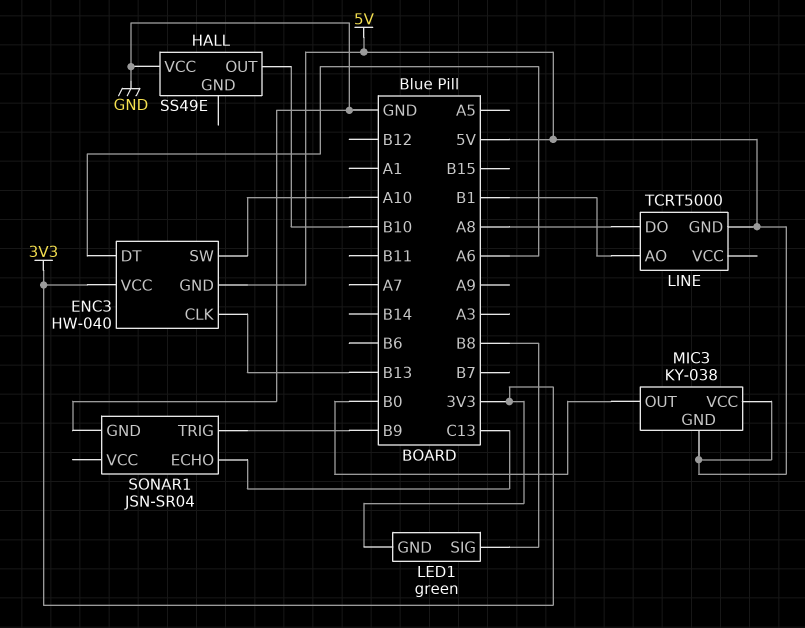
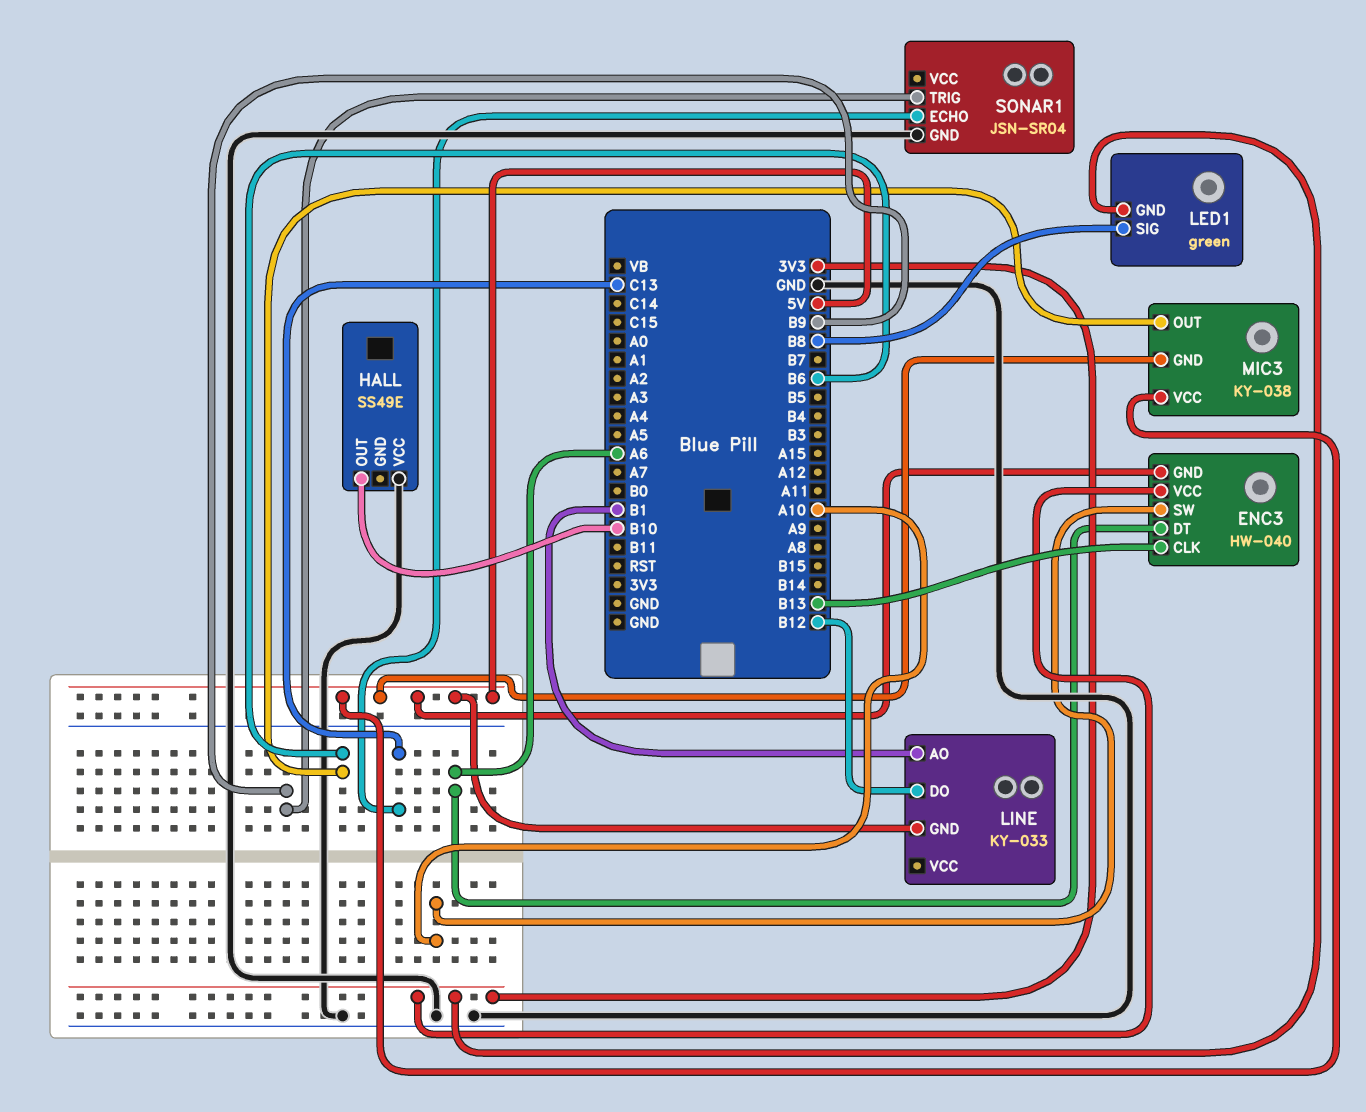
LINE: TCRT5000 -> KY-033
LINE pin DO: A8 -> B12
MIC3 pin OUT: B0 -> B6

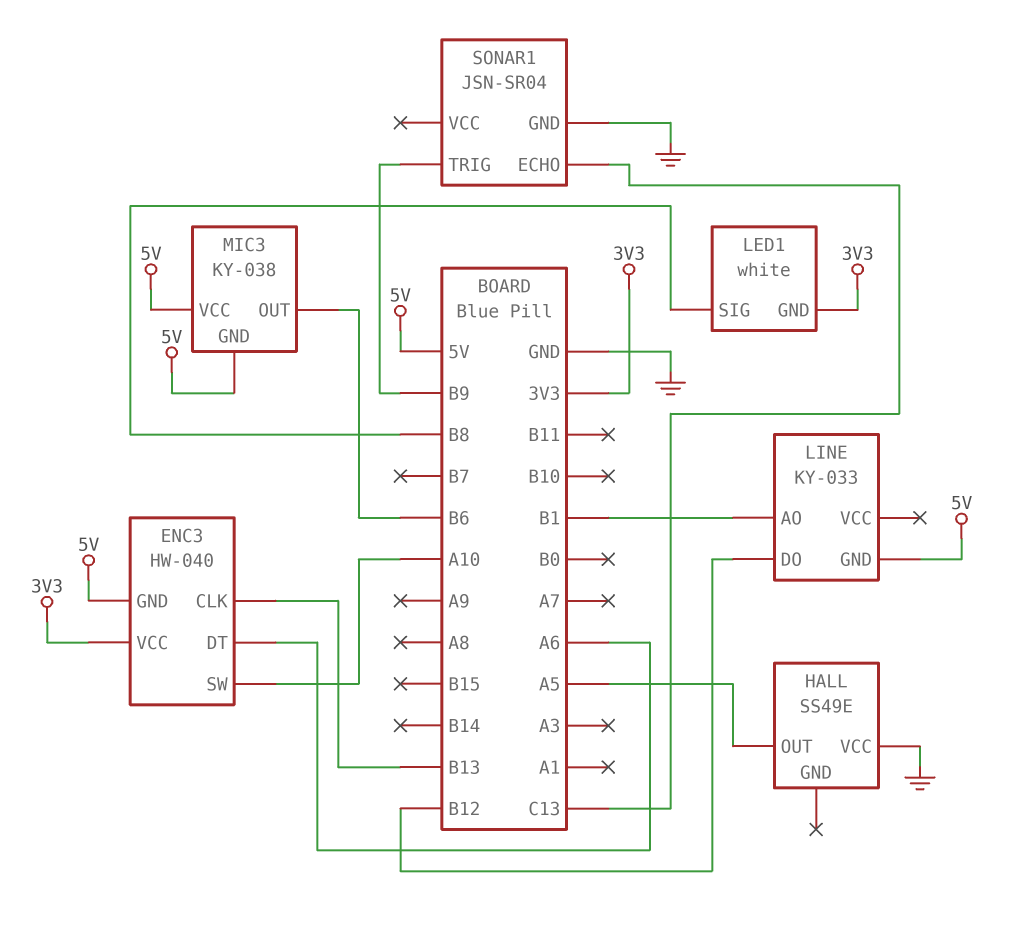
HALL pin OUT: B10 -> A5
LED1: green -> white

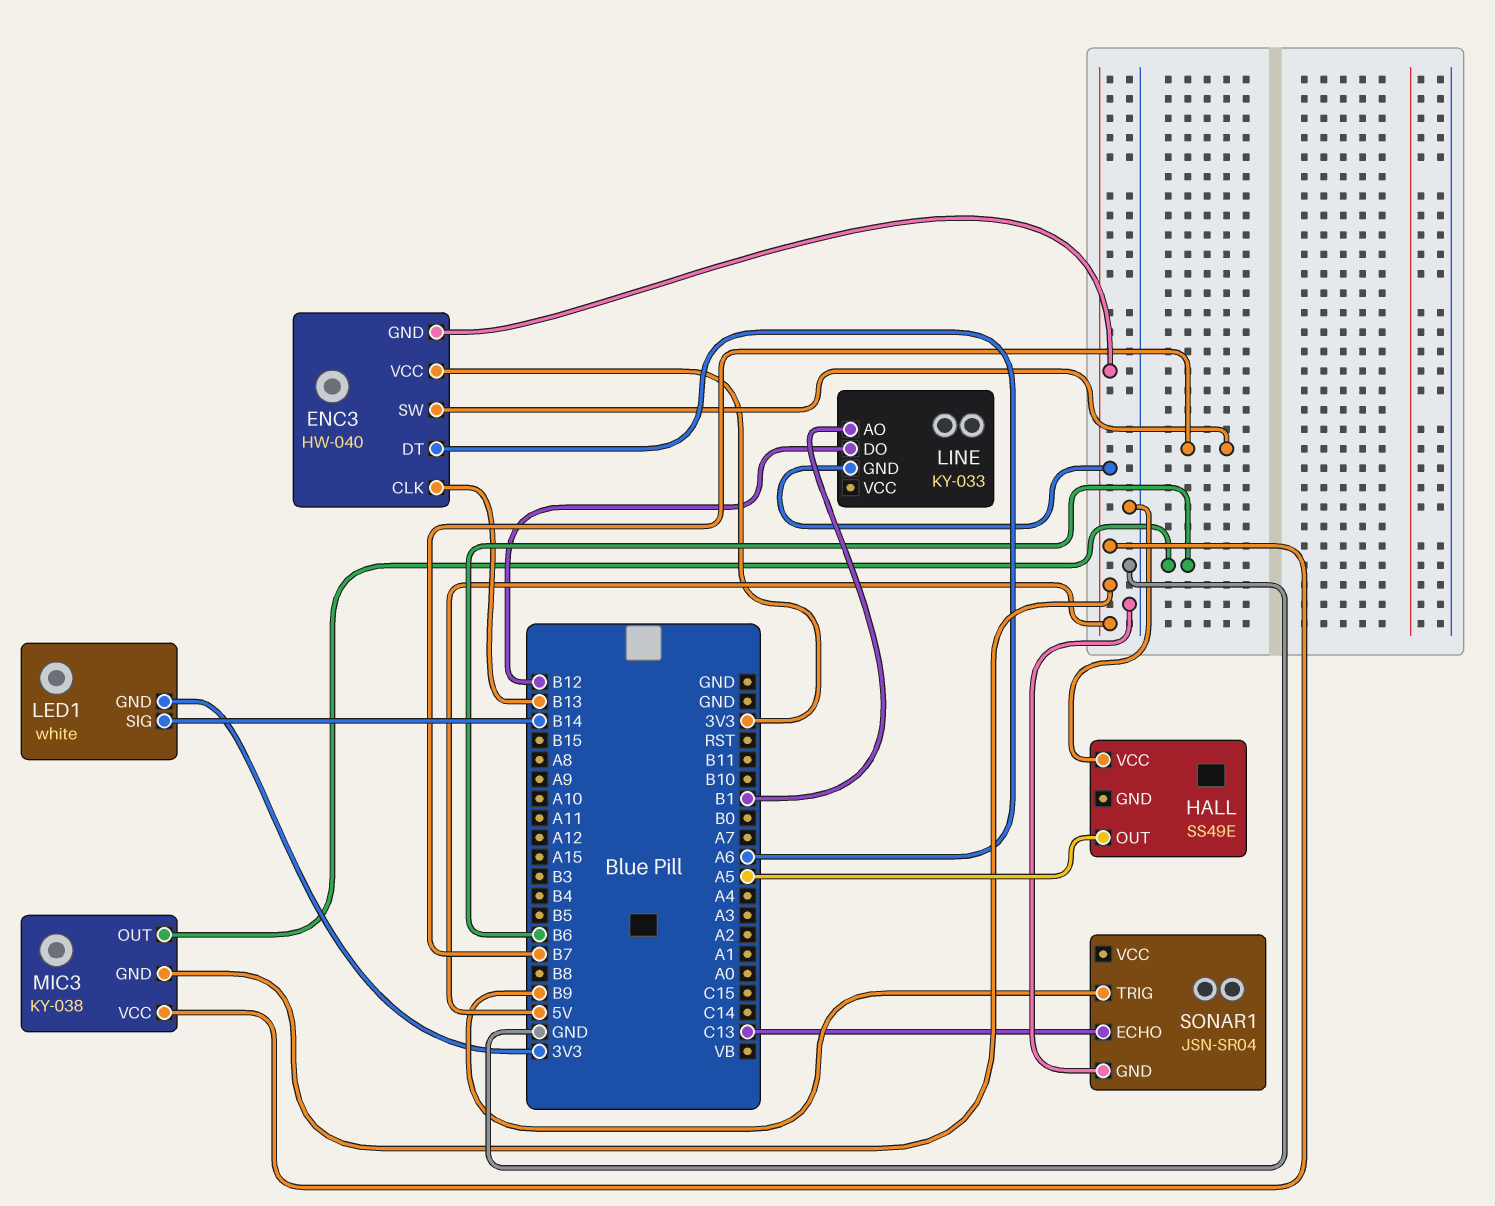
ENC3 pin SW: A10 -> B7
LED1 pin SIG: B8 -> B14

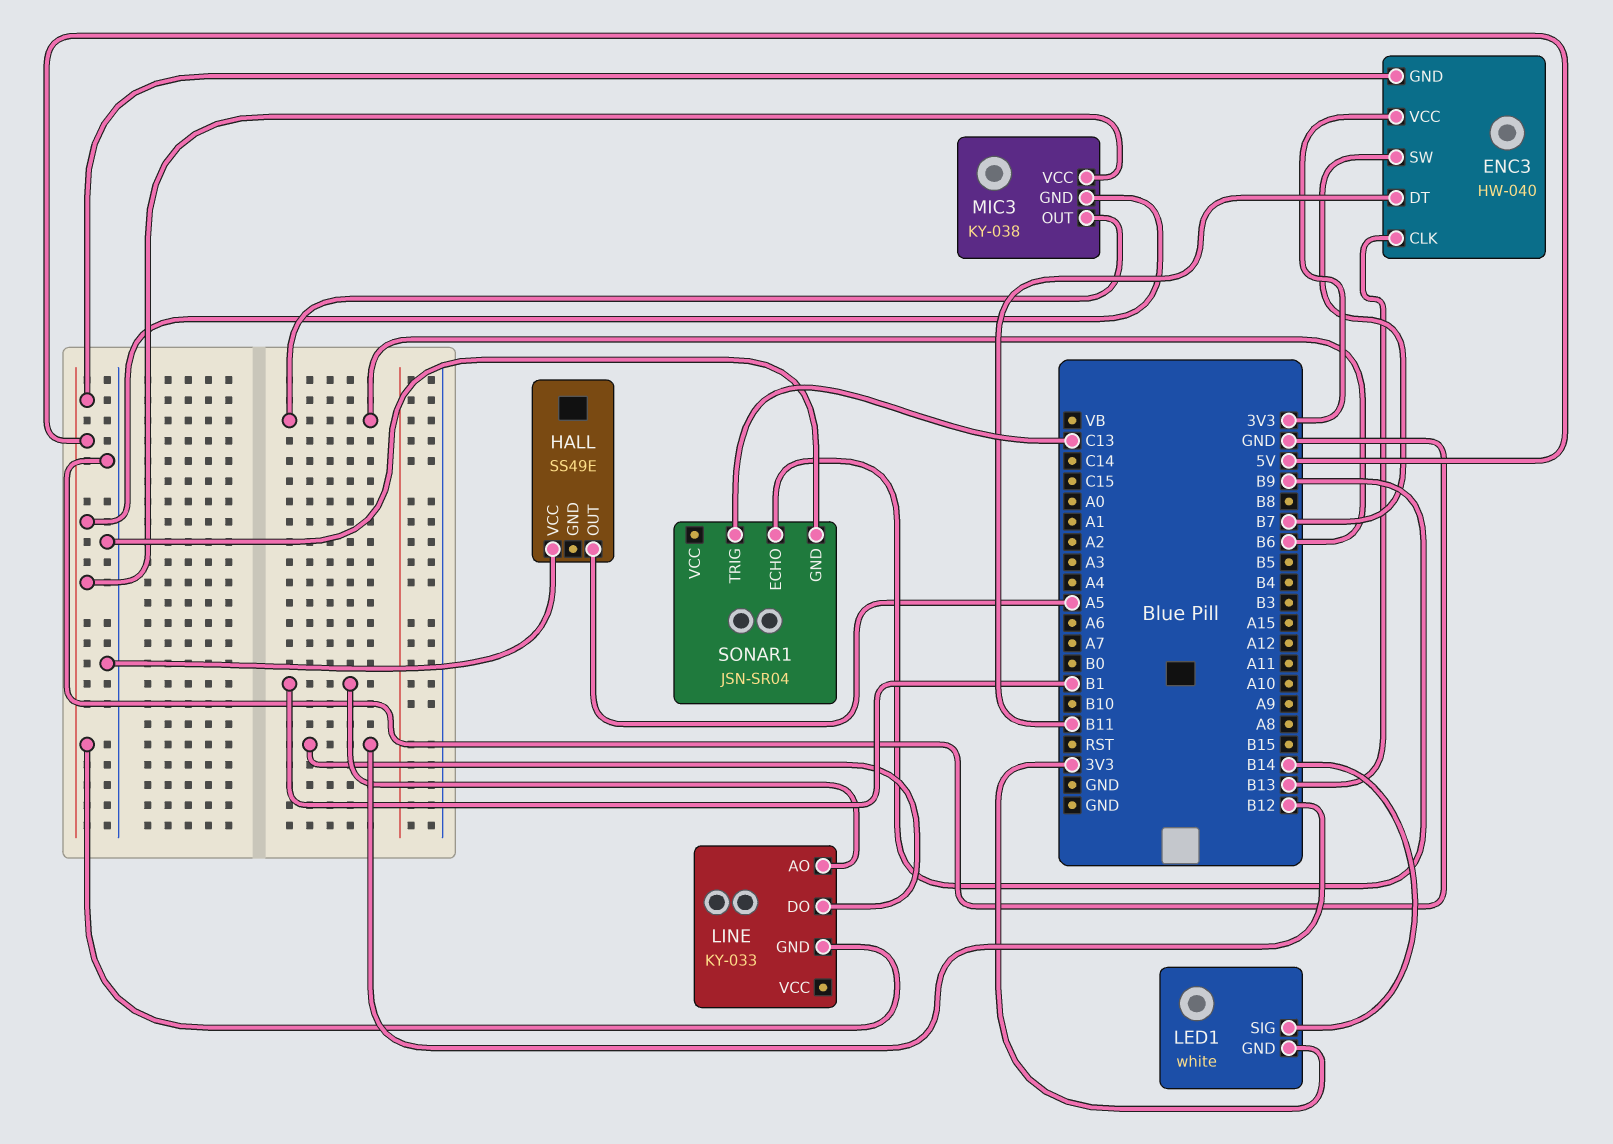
ENC3 pin DT: A6 -> B11
SONAR1 pin ECHO: C13 -> B9
SONAR1 pin TRIG: B9 -> C13

